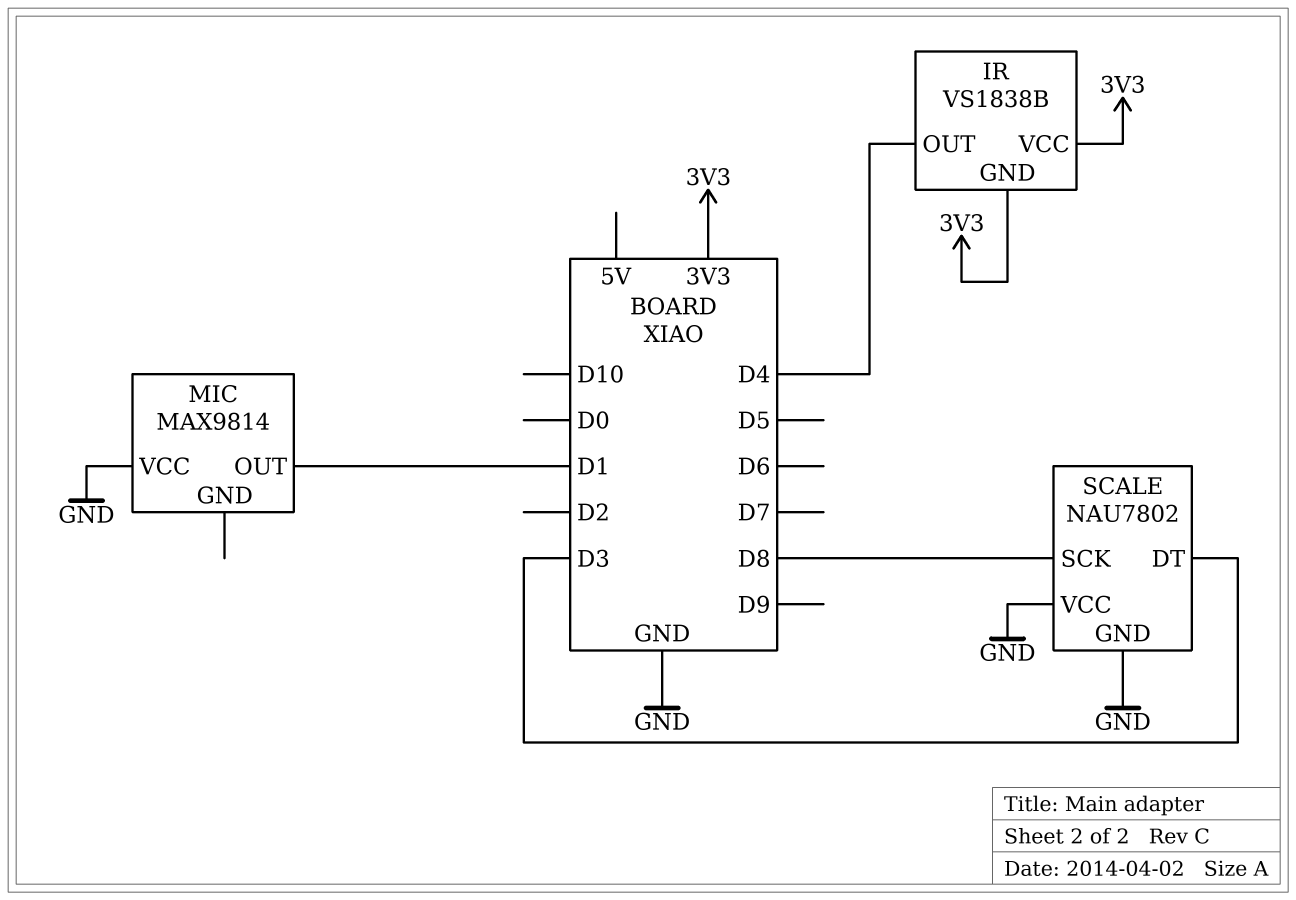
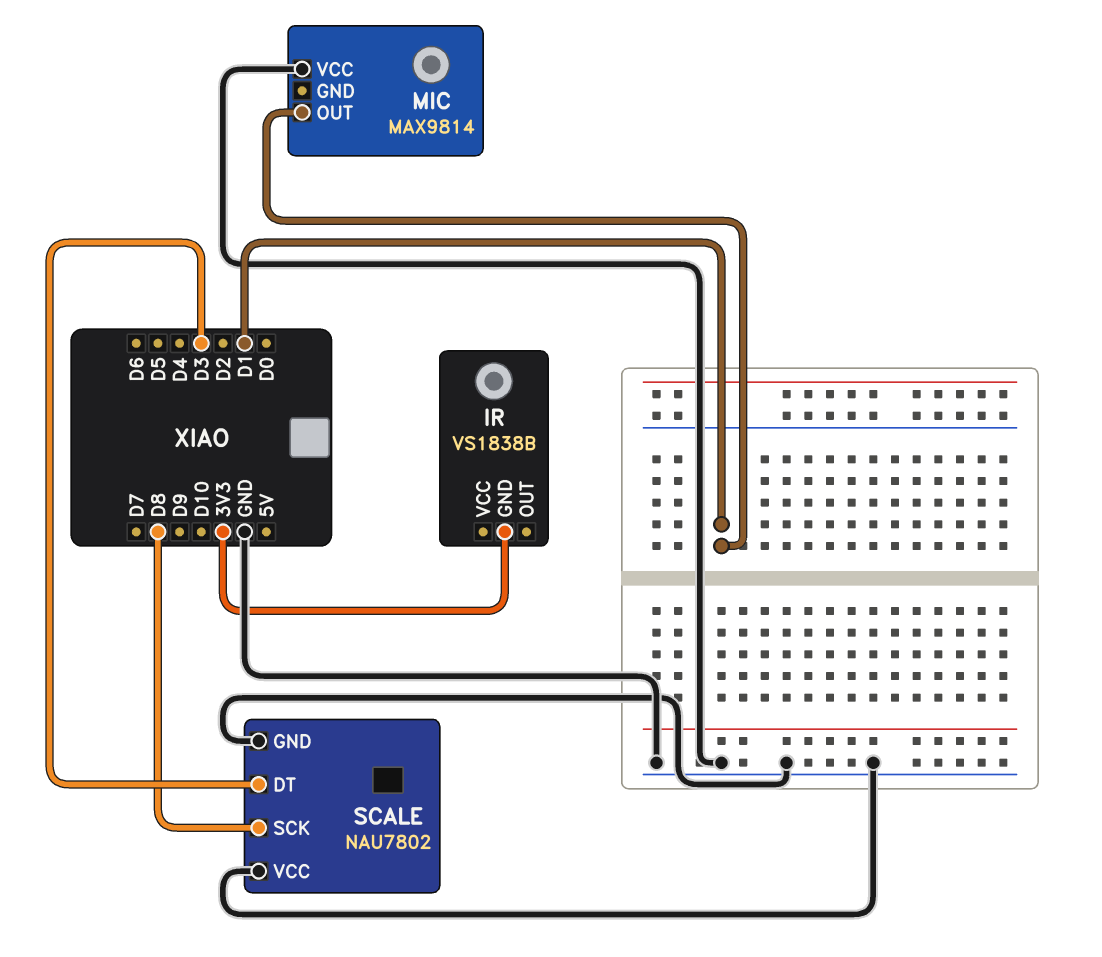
IR pin OUT: D4 -> none
IR pin VCC: 3V3 -> none

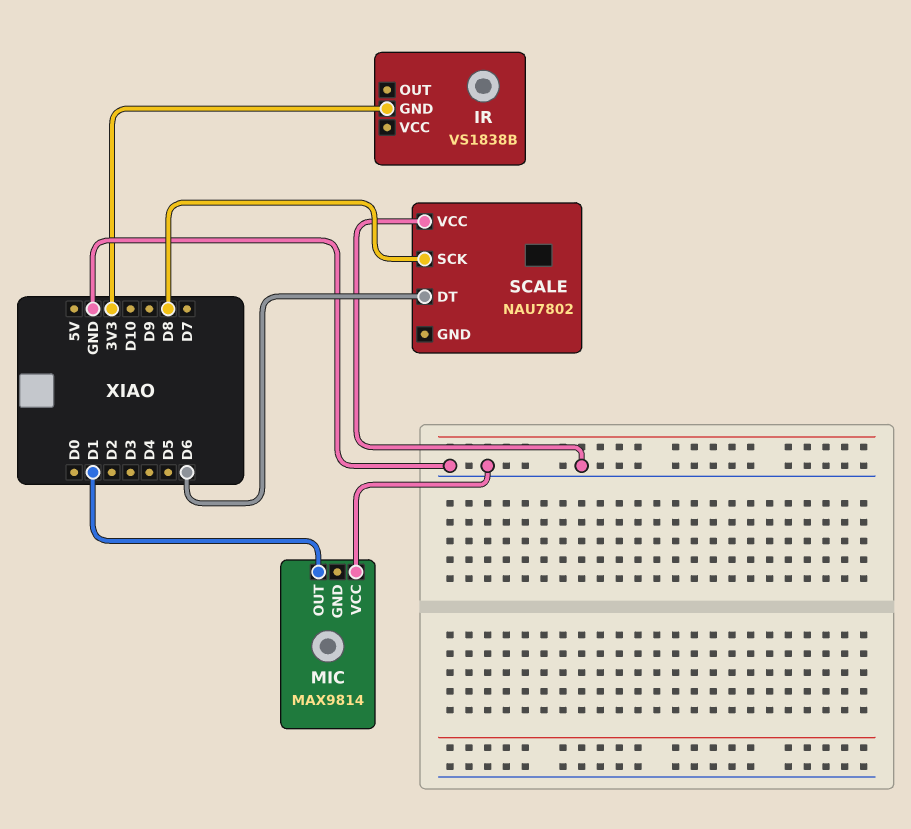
SCALE pin DT: D3 -> D6
SCALE pin GND: GND -> none

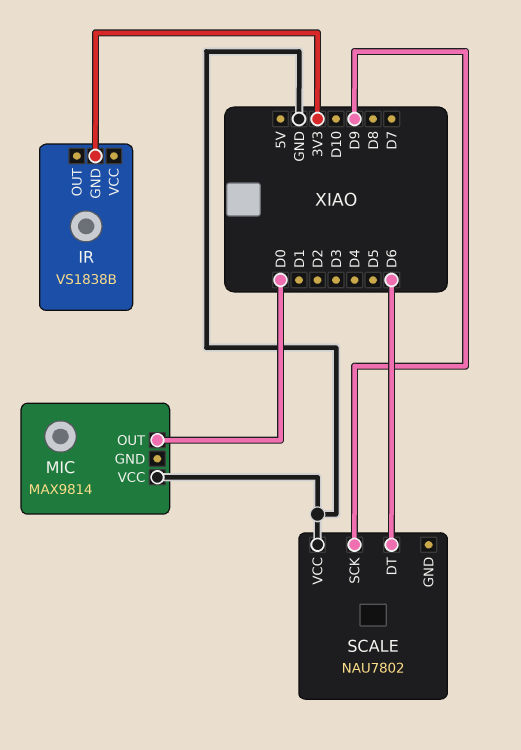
MIC pin OUT: D1 -> D0
SCALE pin SCK: D8 -> D9

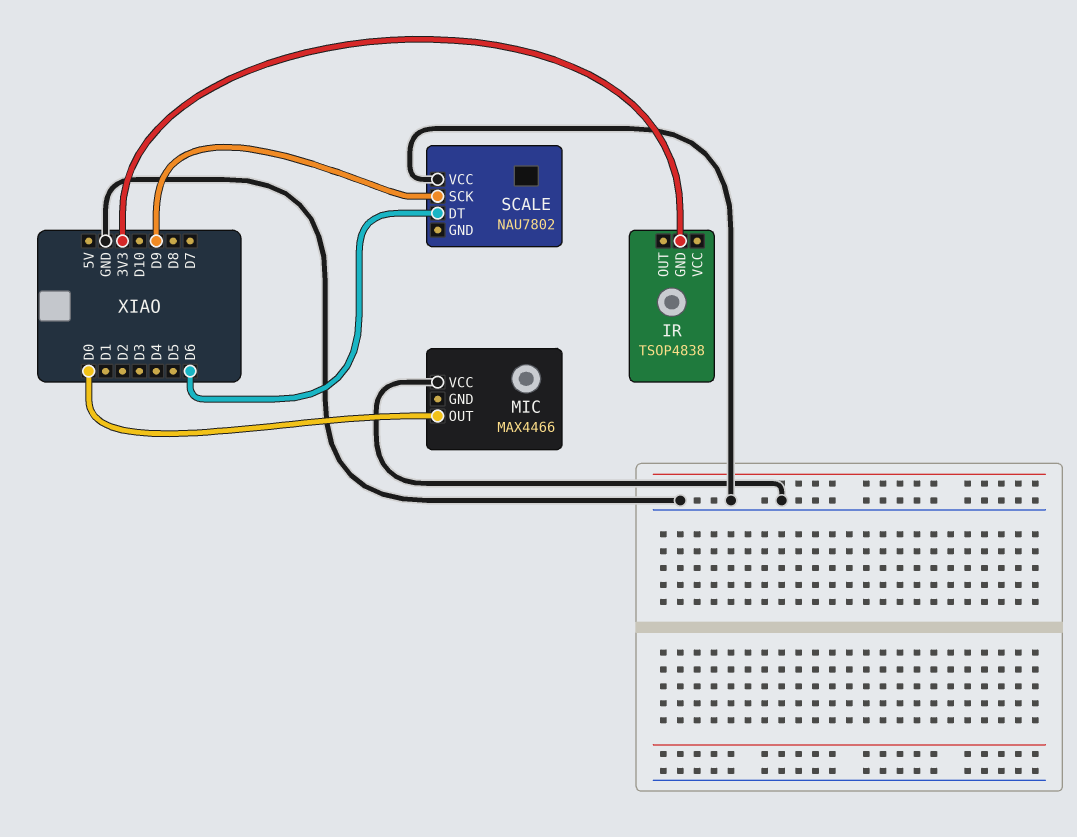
IR: VS1838B -> TSOP4838
MIC: MAX9814 -> MAX4466

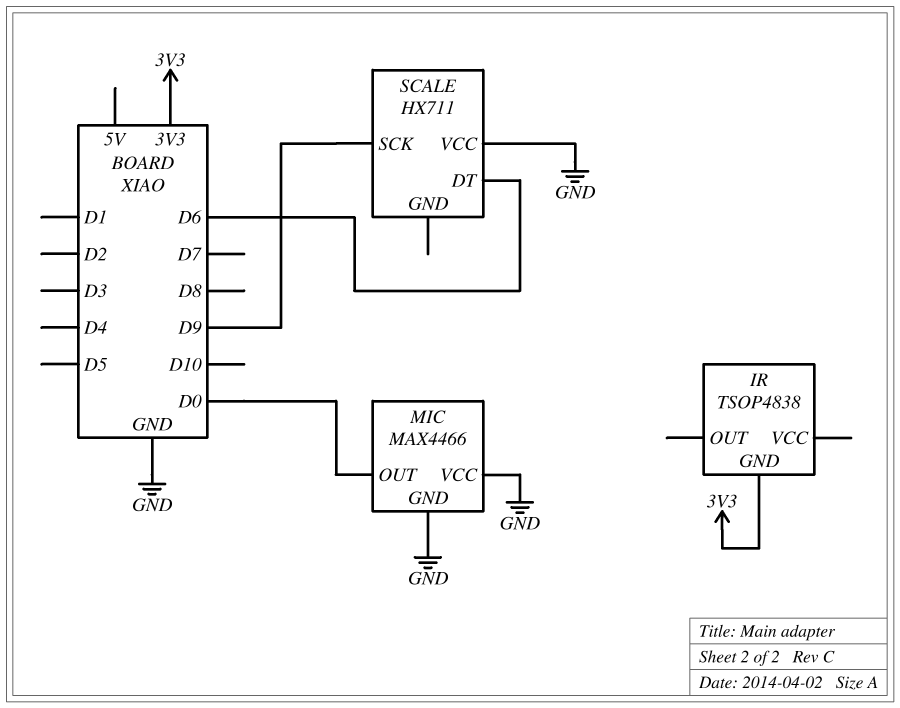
MIC pin GND: none -> GND
SCALE: NAU7802 -> HX711

